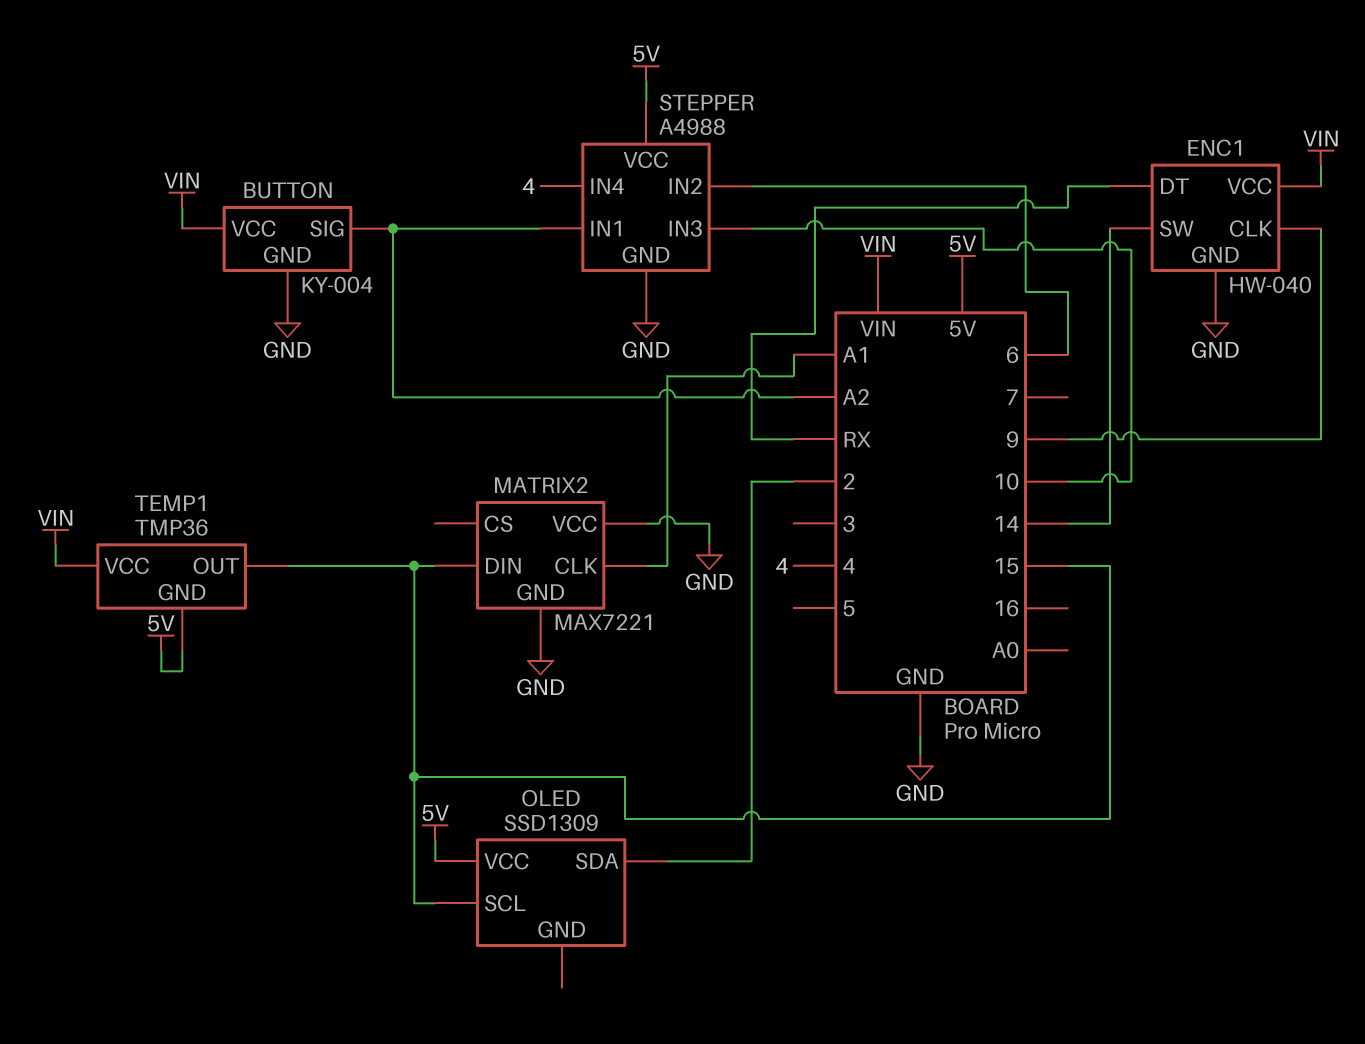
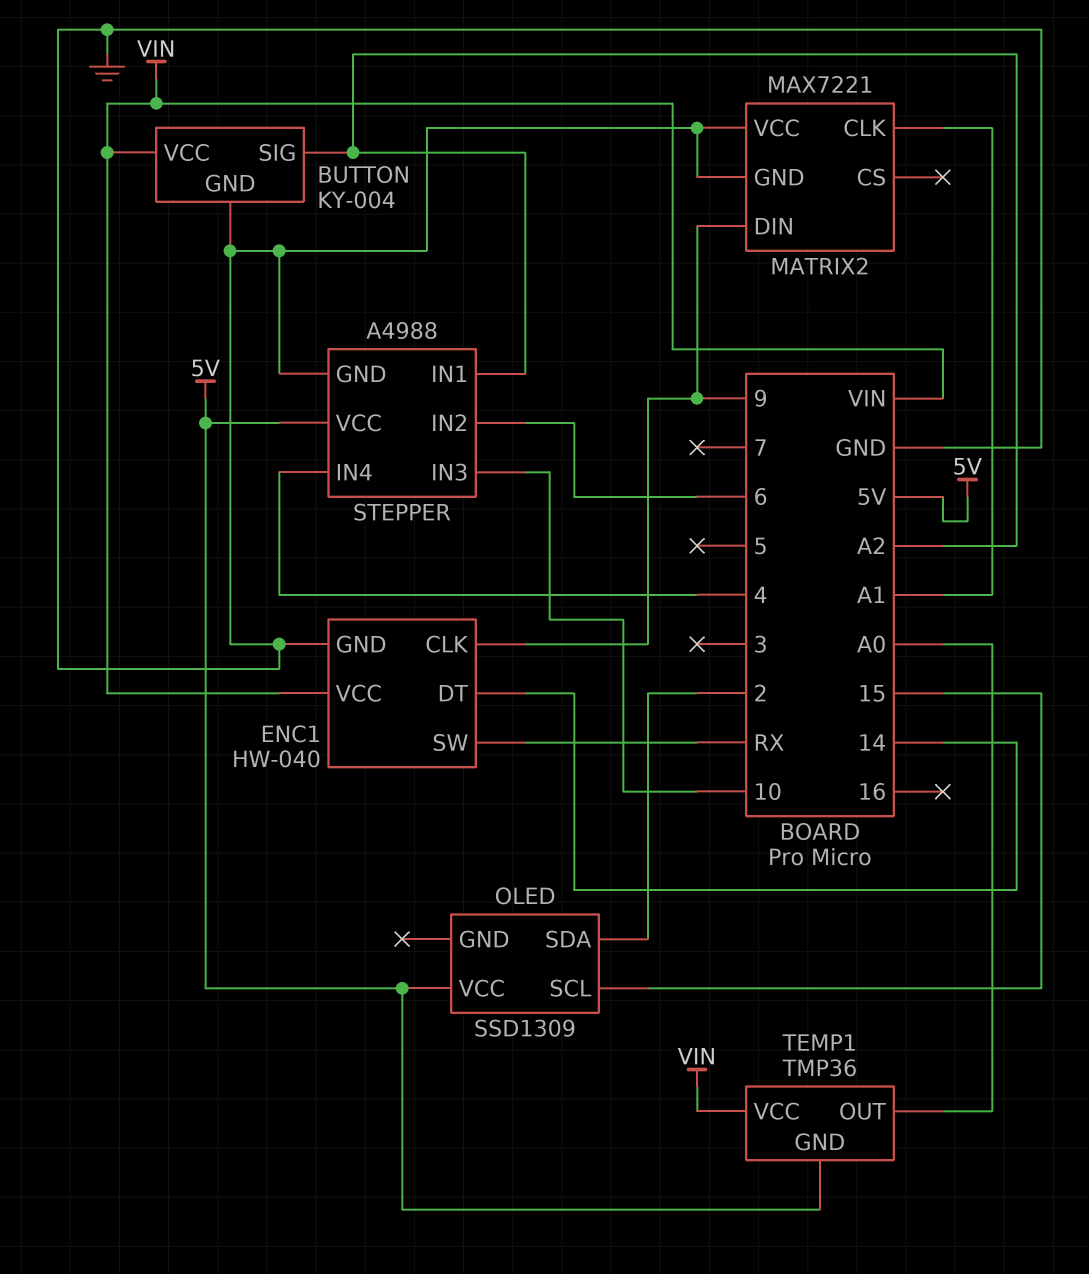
ENC1 pin DT: RX -> 14
ENC1 pin SW: 14 -> RX
MATRIX2 pin DIN: 15 -> 9
TEMP1 pin OUT: 15 -> A0

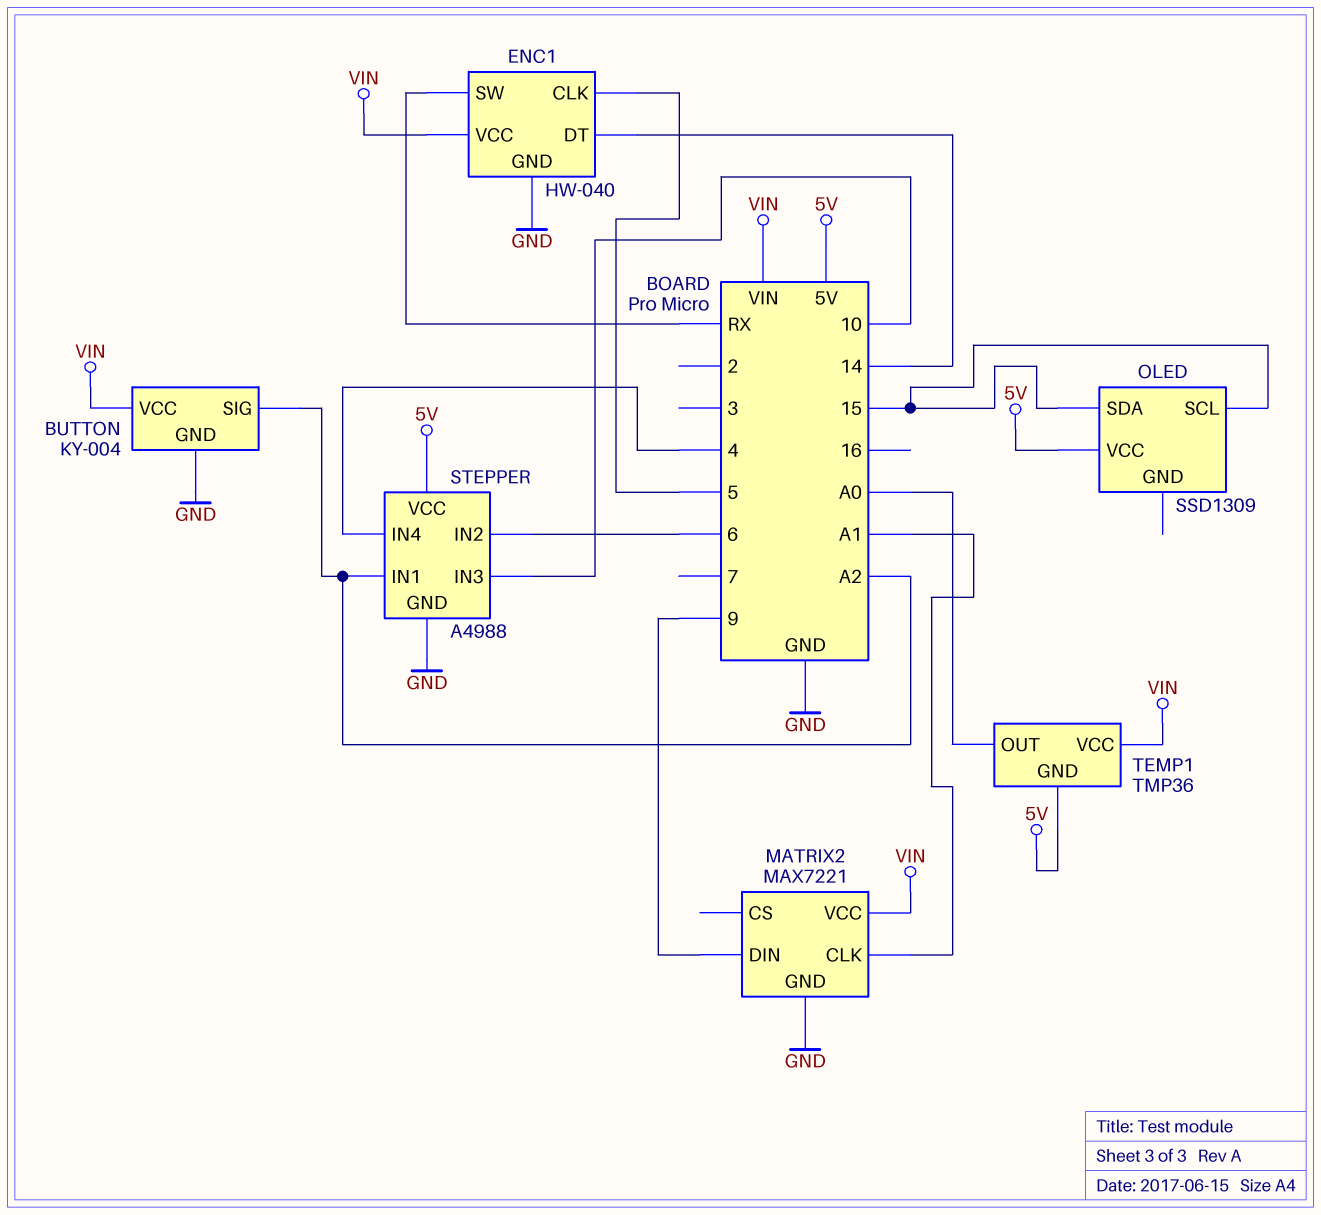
ENC1 pin CLK: 9 -> 5
MATRIX2 pin VCC: GND -> VIN
OLED pin SDA: 2 -> 15

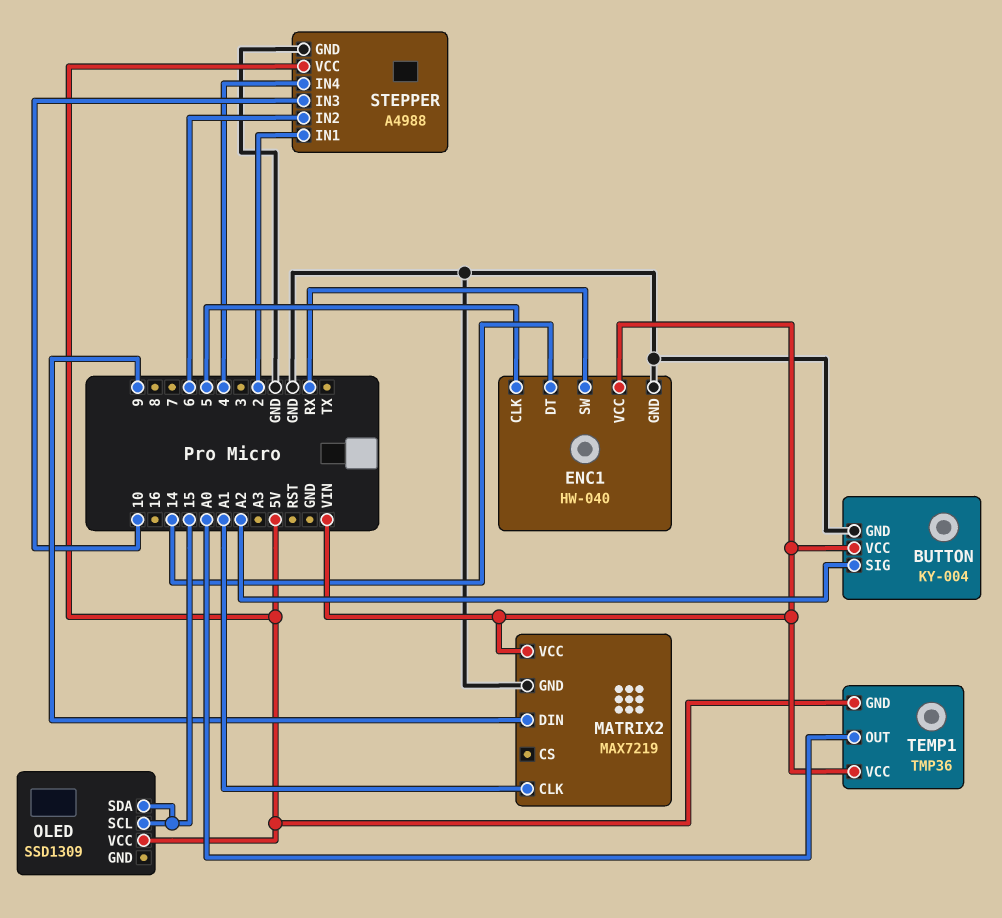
MATRIX2: MAX7221 -> MAX7219
STEPPER pin IN1: A2 -> 2

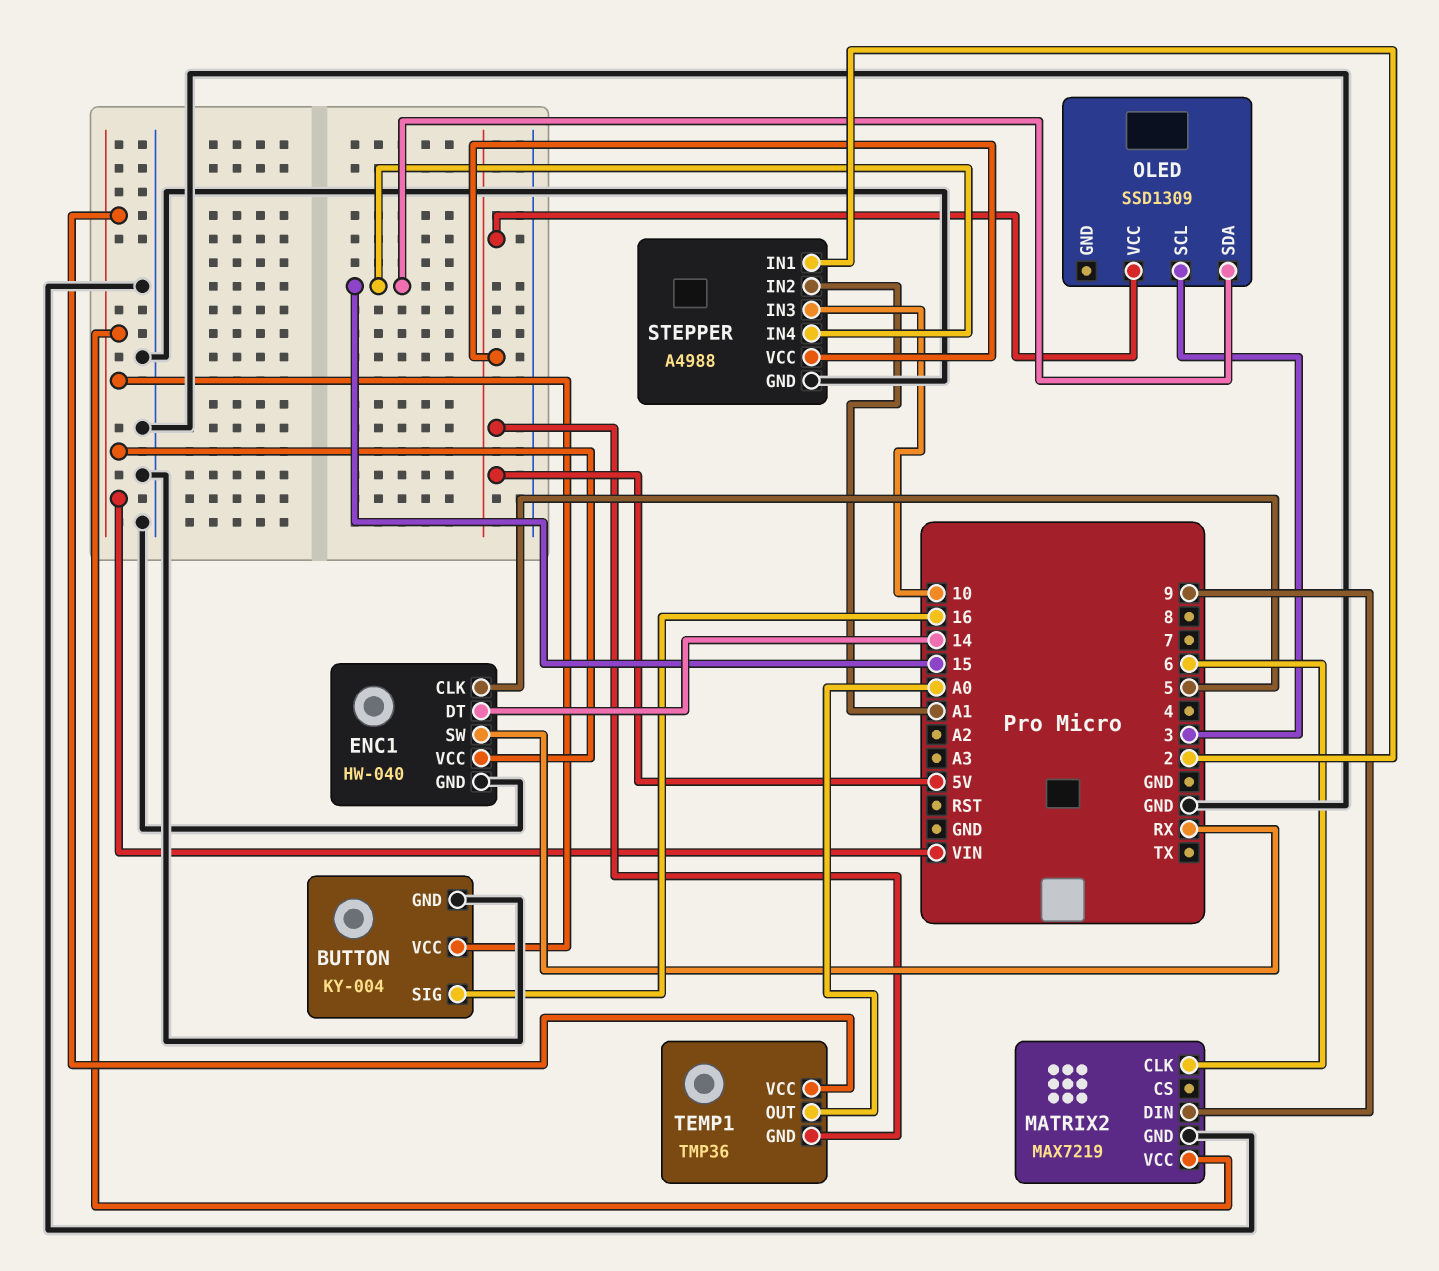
BUTTON pin SIG: A2 -> 16
MATRIX2 pin CLK: A1 -> 6
OLED pin SCL: 15 -> 3
STEPPER pin IN2: 6 -> A1
STEPPER pin IN4: 4 -> 15

